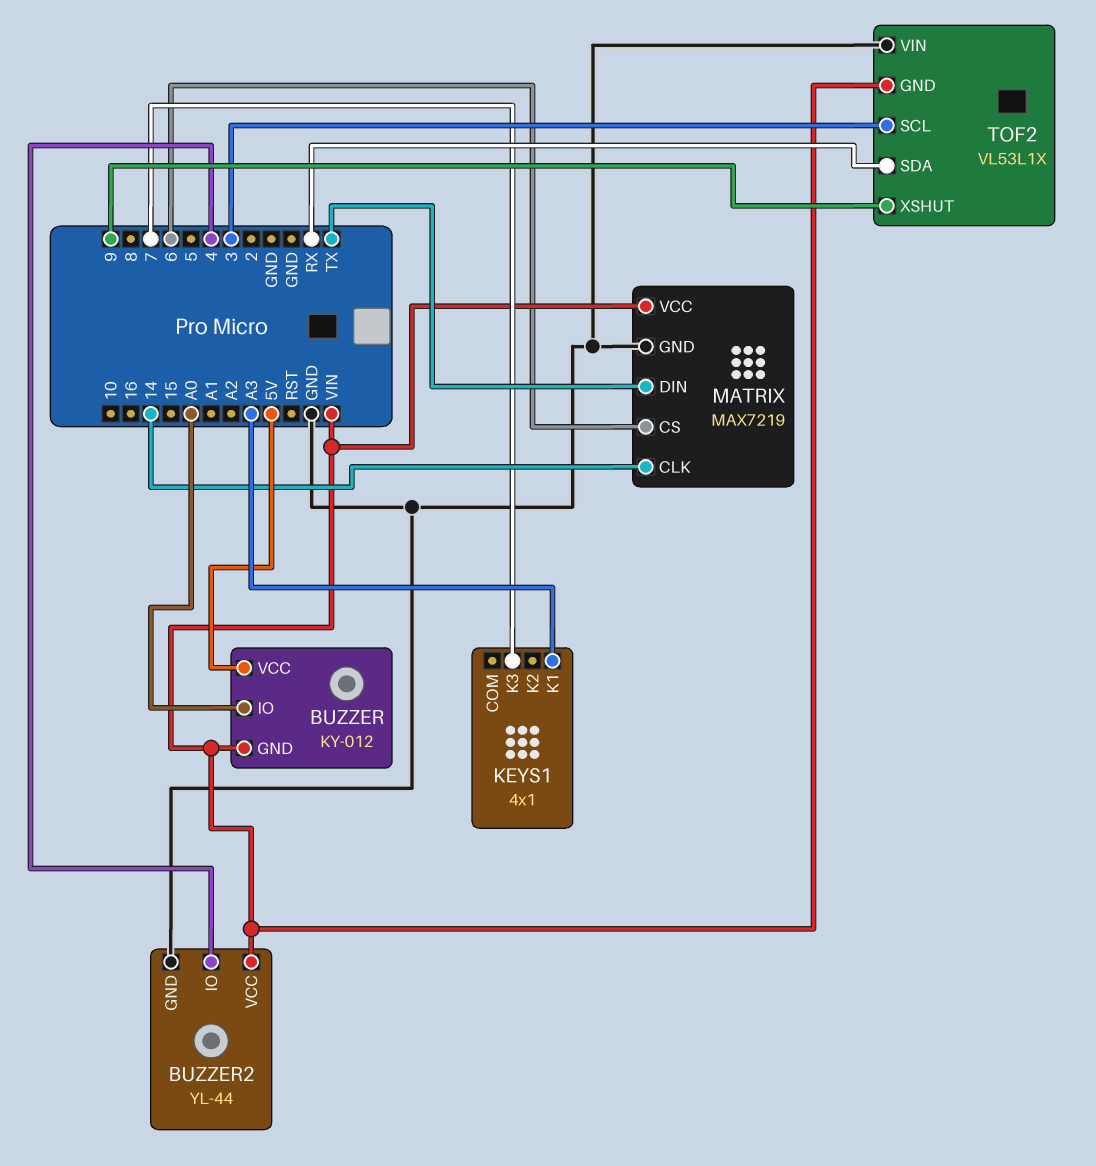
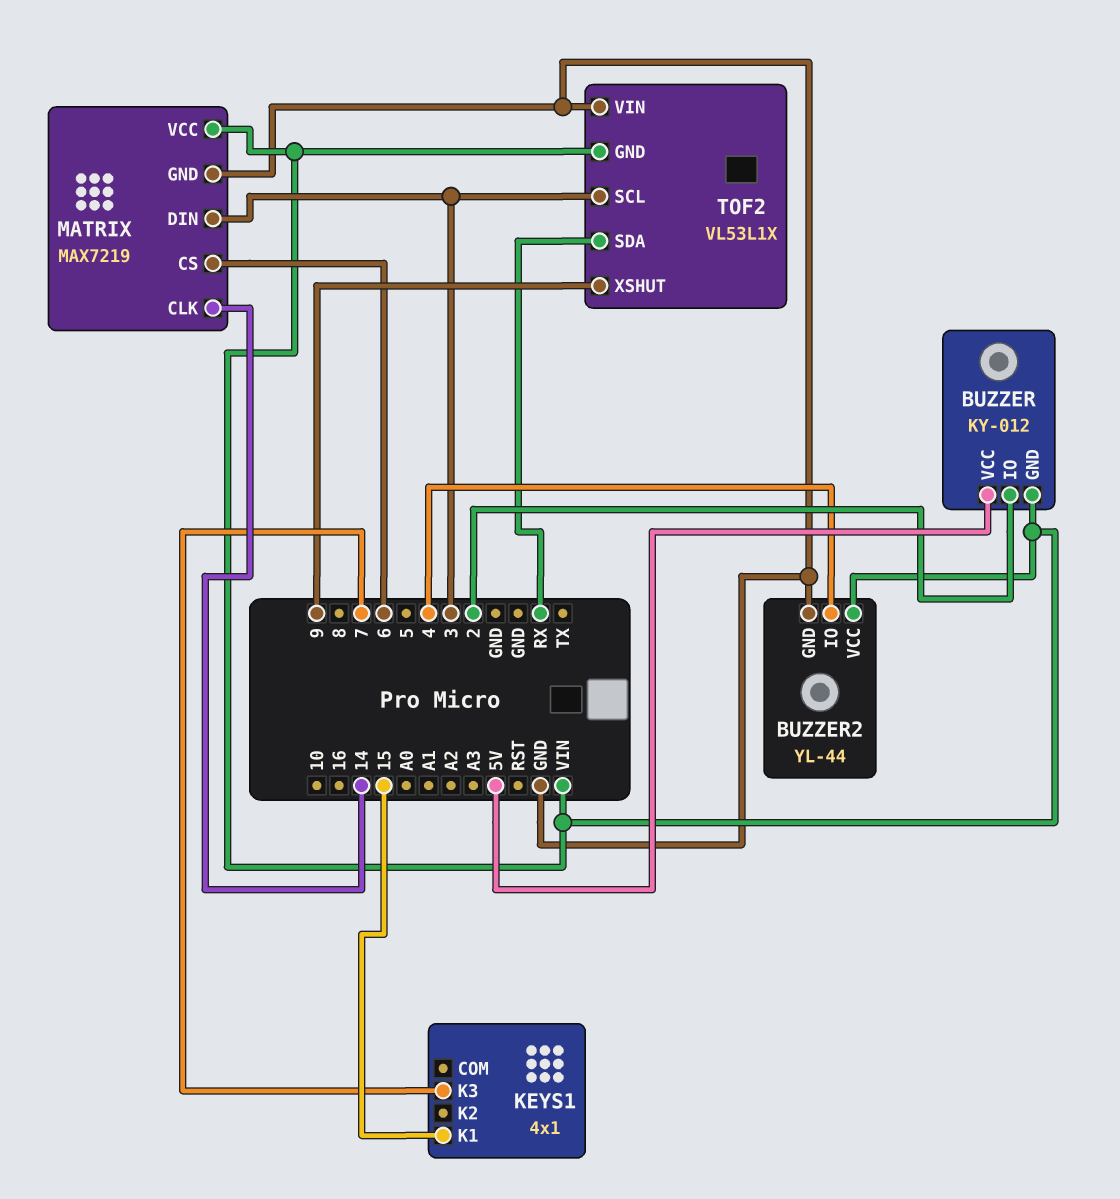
BUZZER pin IO: A0 -> 2
KEYS1 pin K1: A3 -> 15
MATRIX pin DIN: TX -> 3

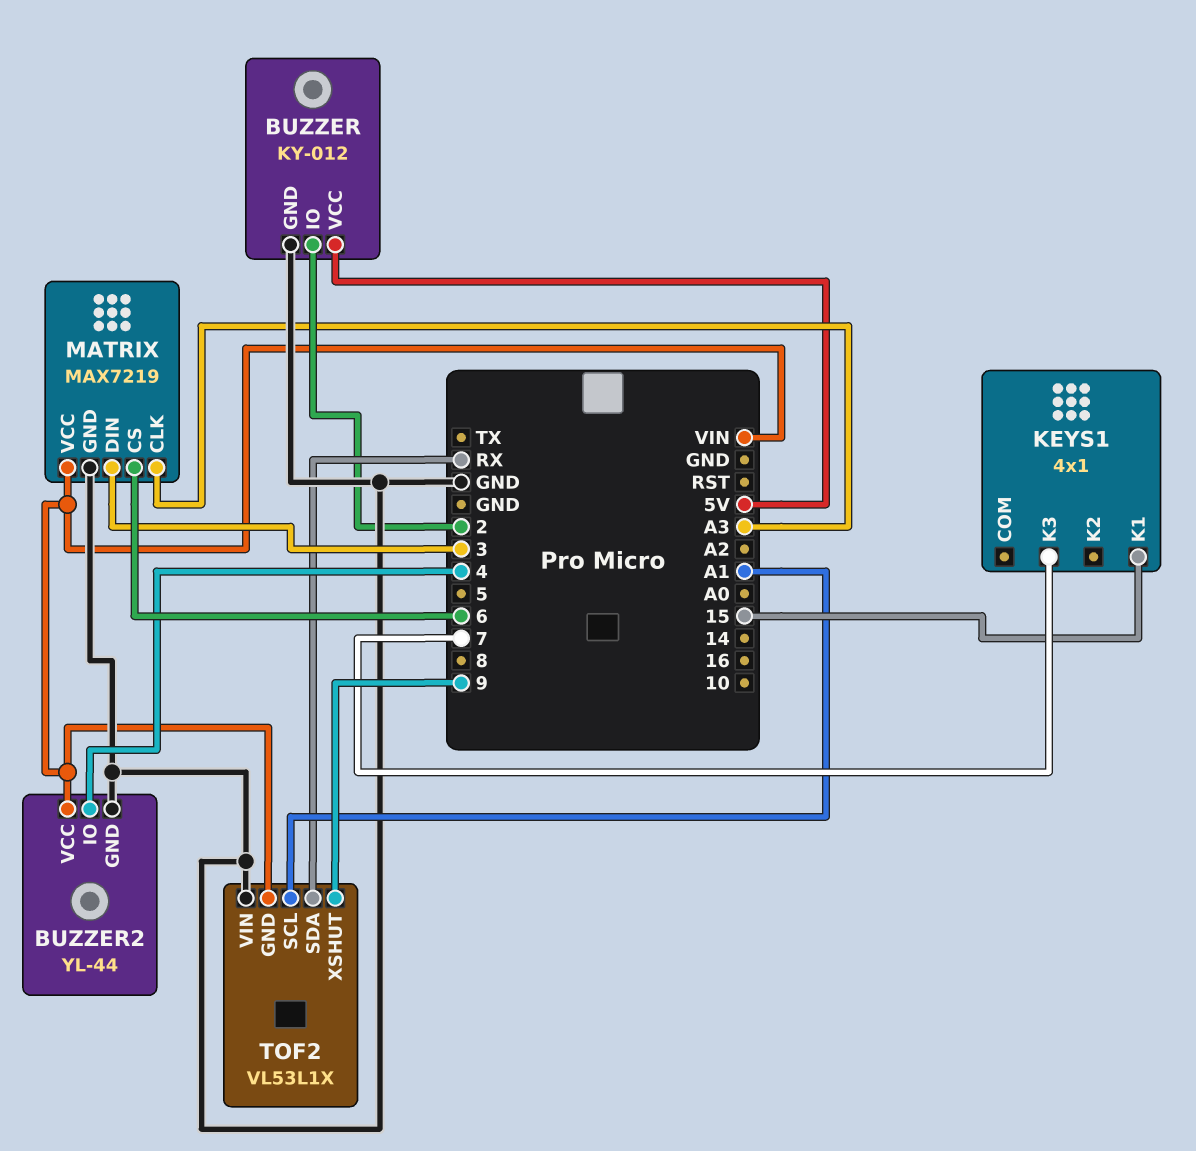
BUZZER pin GND: VIN -> GND
MATRIX pin CLK: 14 -> A3
TOF2 pin SCL: 3 -> A1

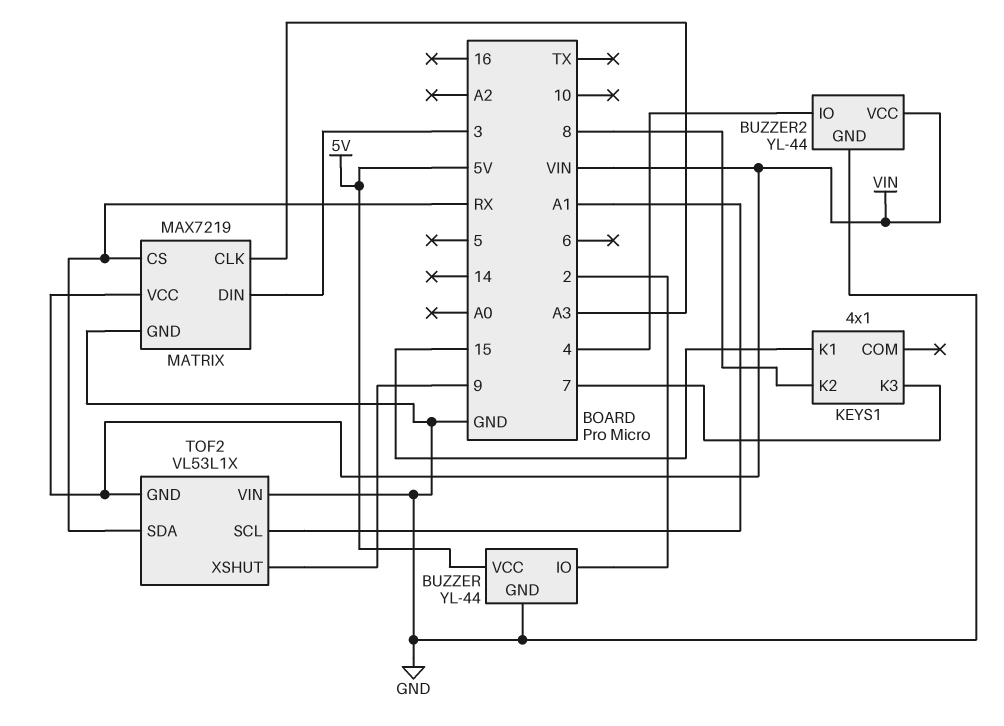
BUZZER: KY-012 -> YL-44
KEYS1 pin K2: none -> 8
MATRIX pin CS: 6 -> RX

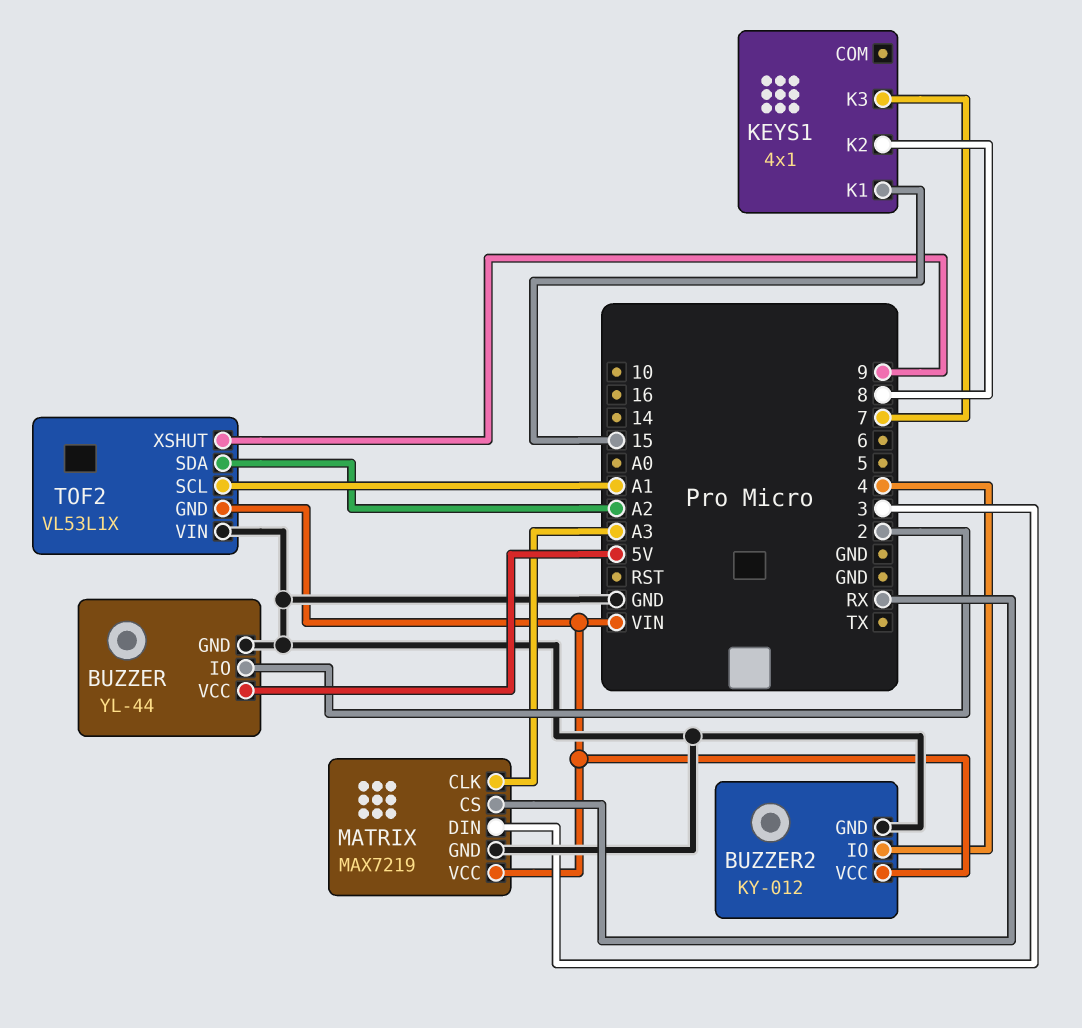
BUZZER2: YL-44 -> KY-012
TOF2 pin SDA: RX -> A2

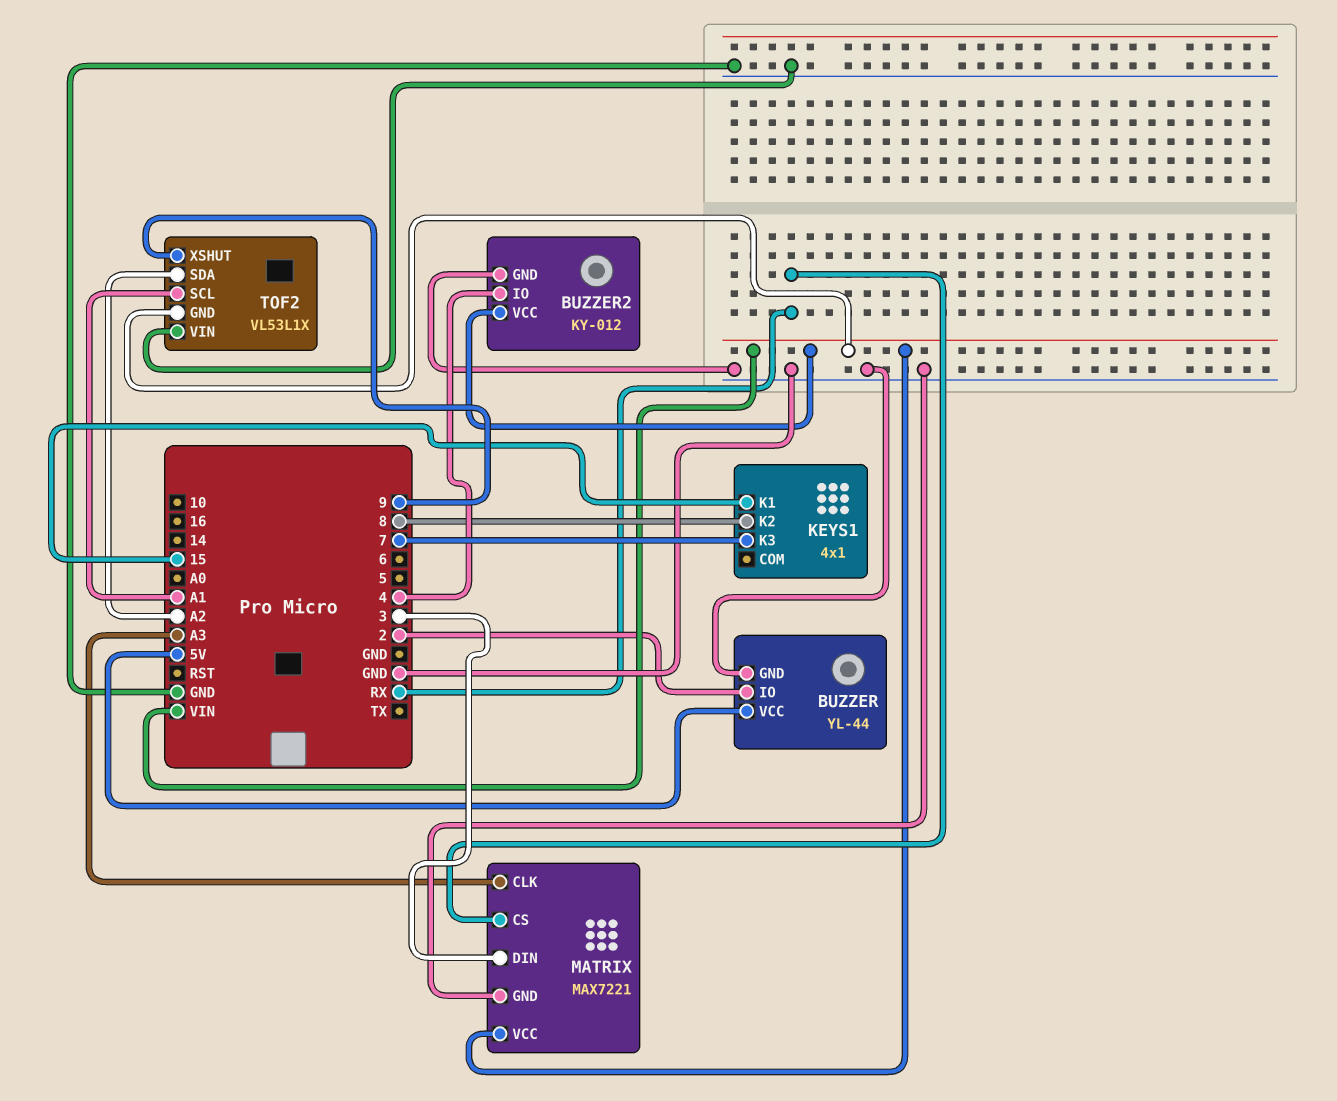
MATRIX: MAX7219 -> MAX7221

